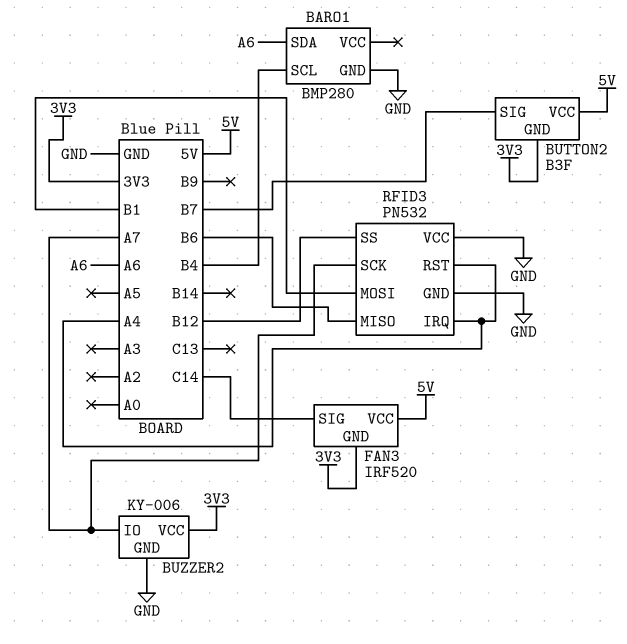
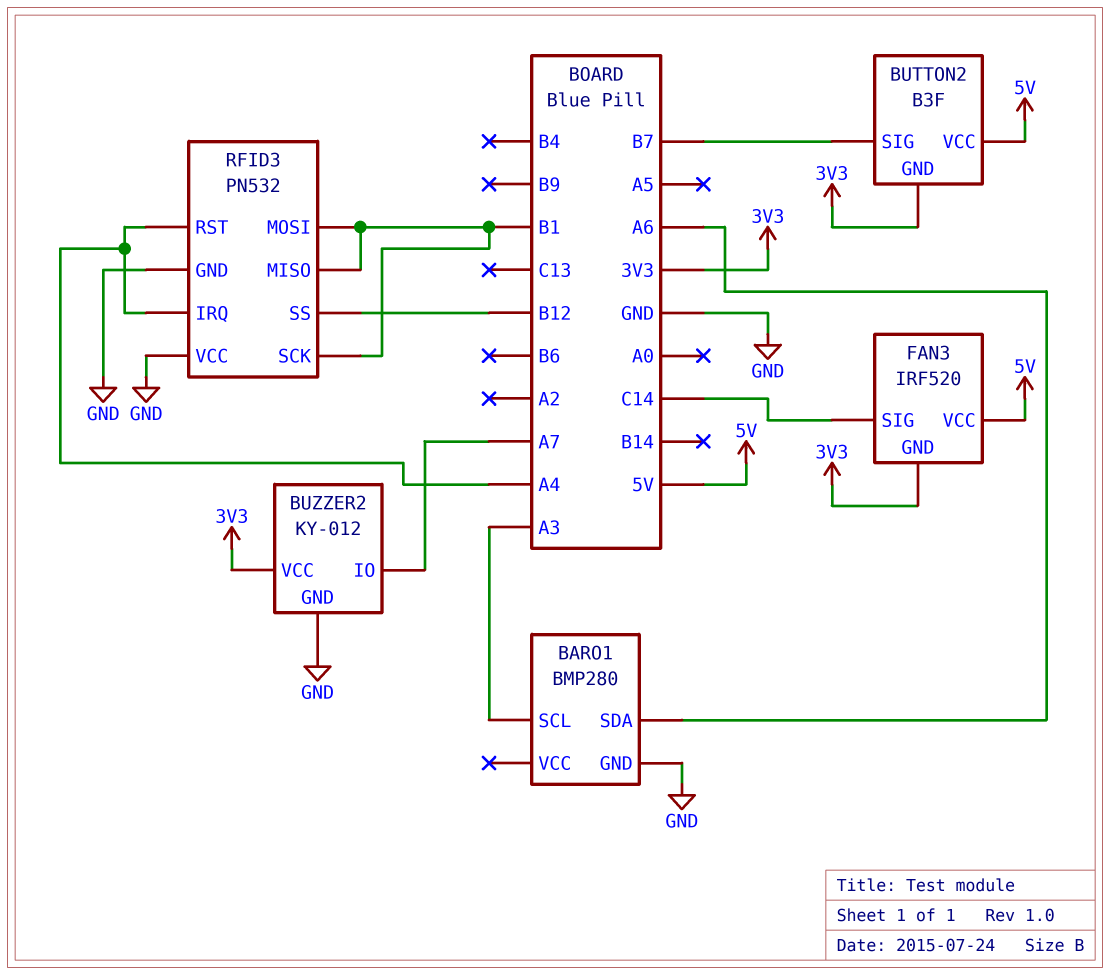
BARO1 pin SCL: B4 -> A3
BUZZER2: KY-006 -> KY-012
RFID3 pin MISO: B6 -> B1
RFID3 pin SCK: A7 -> B1

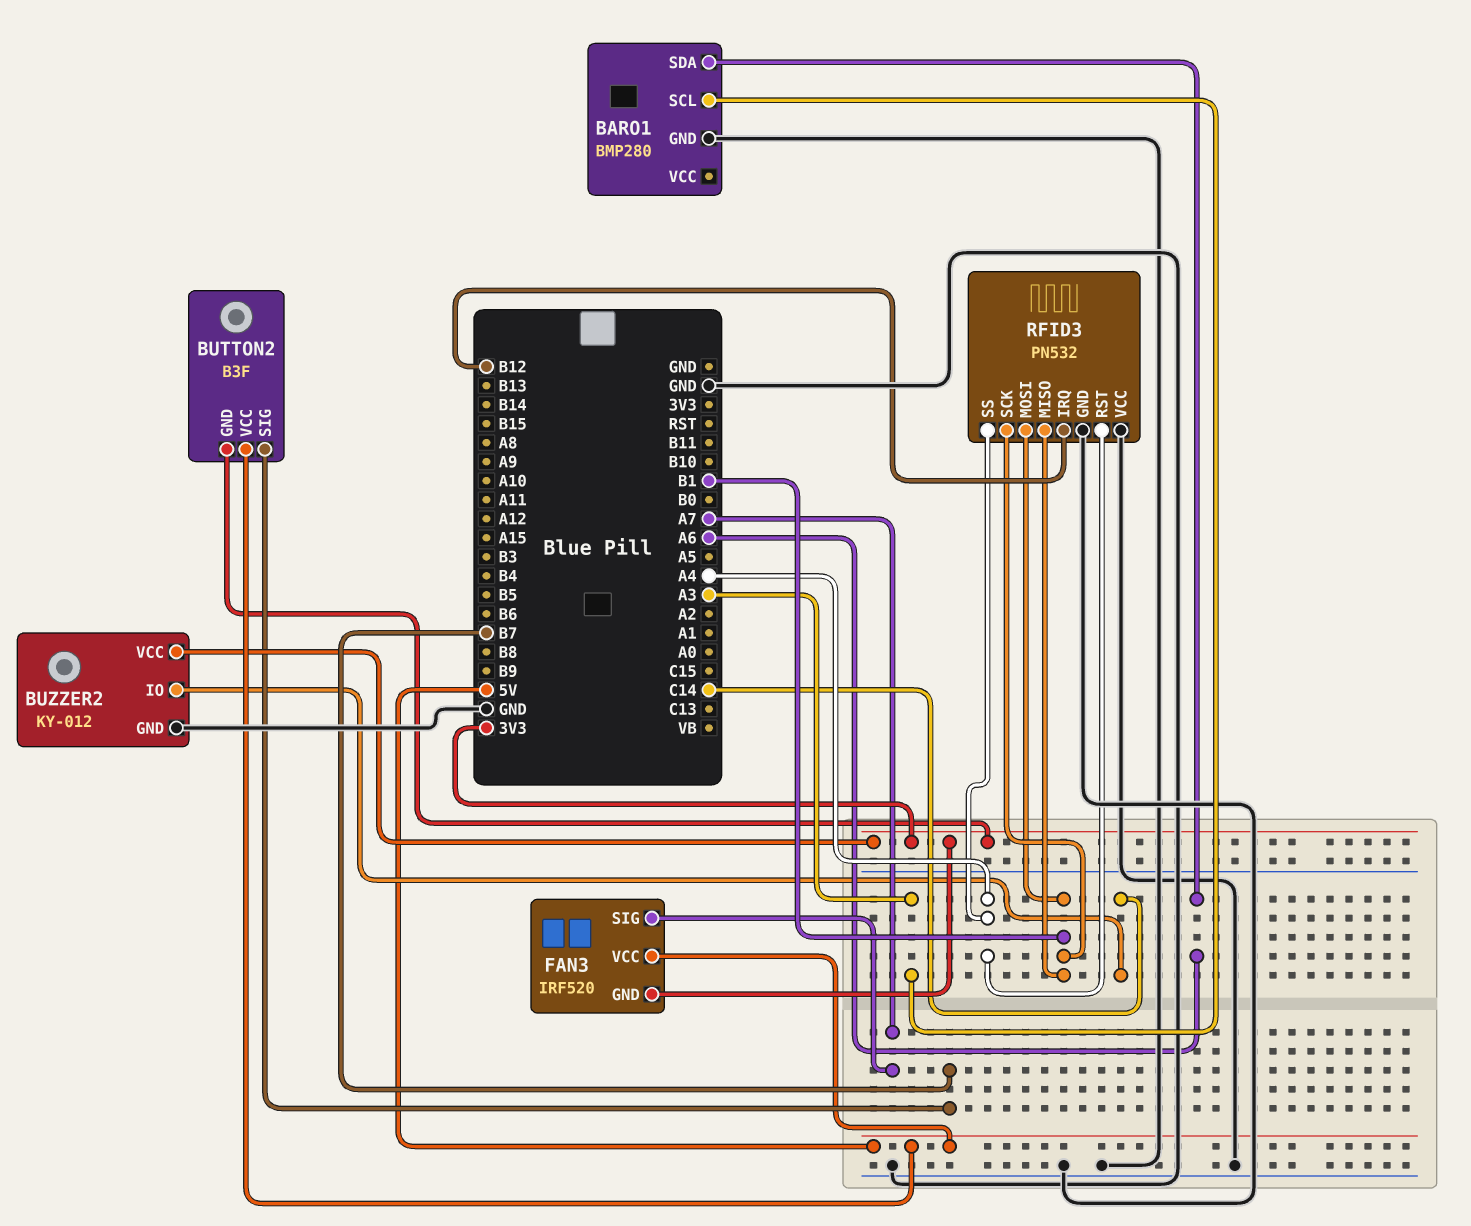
BUZZER2 pin IO: A7 -> C14
FAN3 pin SIG: C14 -> A7
RFID3 pin IRQ: A4 -> B12
RFID3 pin SS: B12 -> A4

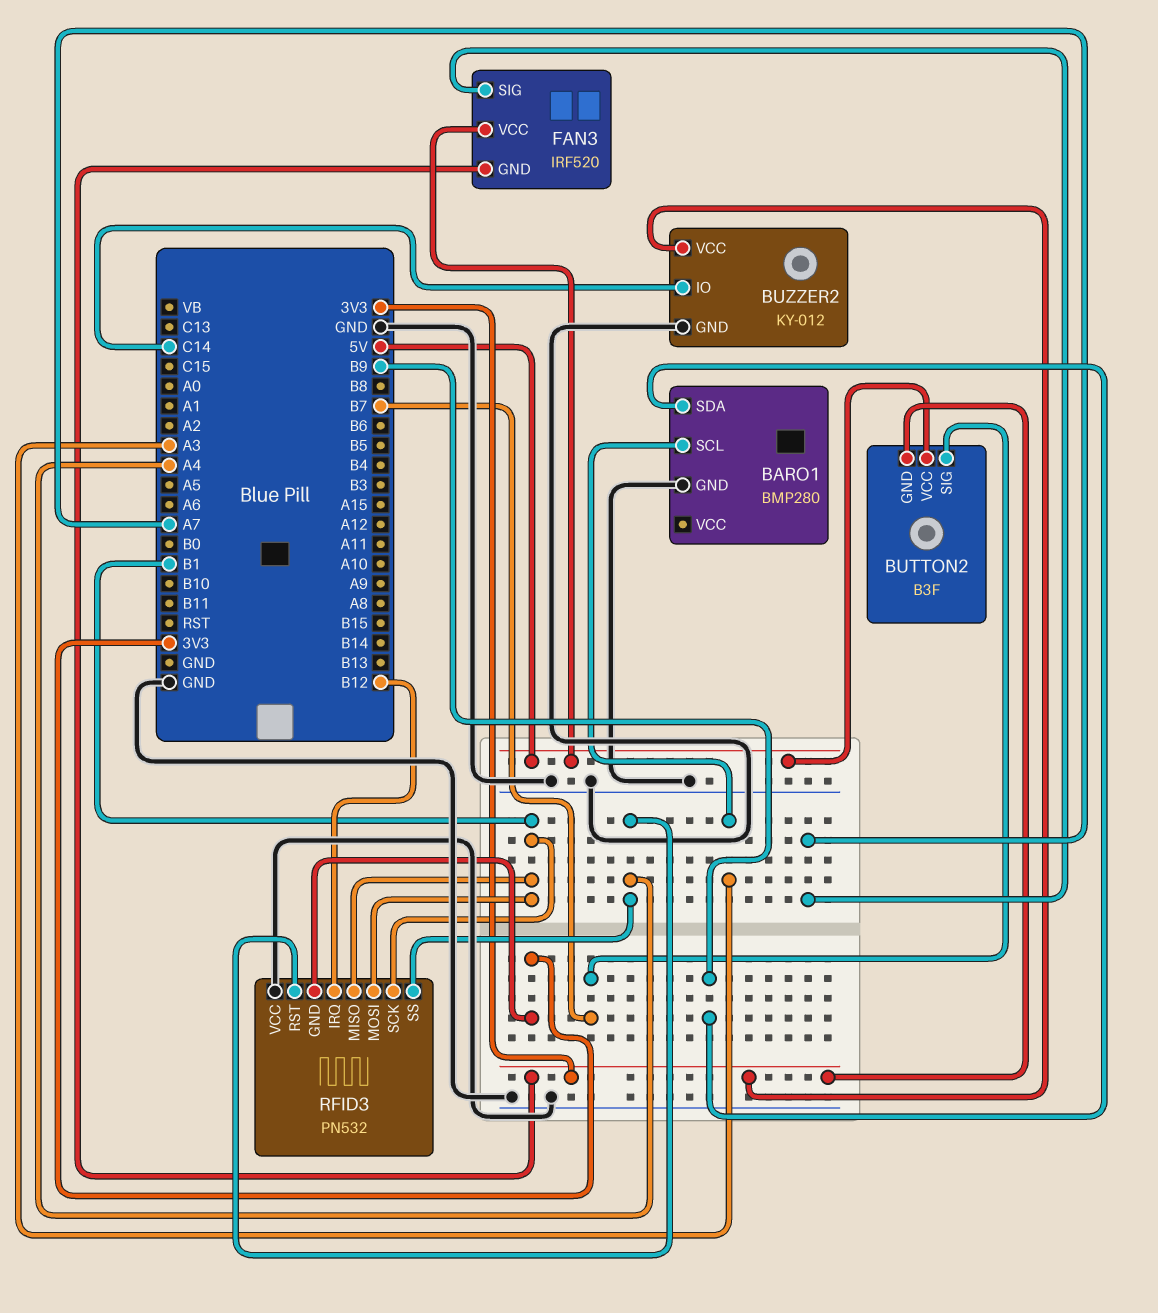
BARO1 pin SDA: A6 -> B9
RFID3 pin GND: GND -> 3V3

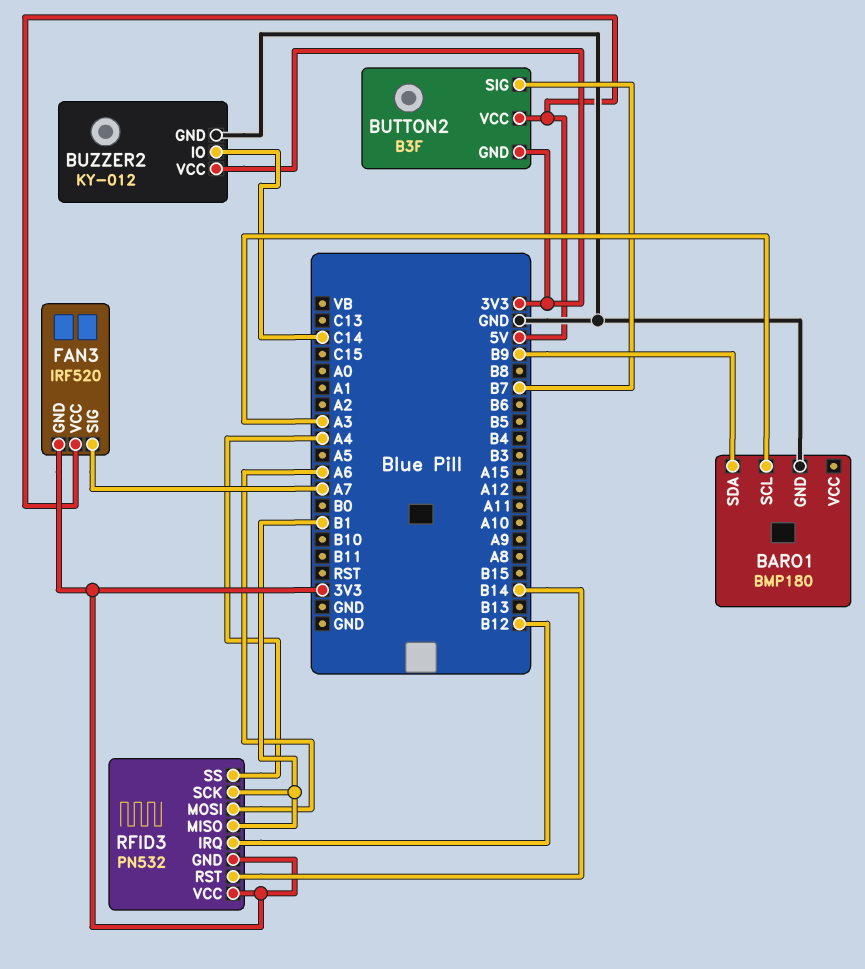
BARO1: BMP280 -> BMP180
RFID3 pin MOSI: B1 -> A6
RFID3 pin RST: A4 -> B14
RFID3 pin VCC: GND -> 3V3

